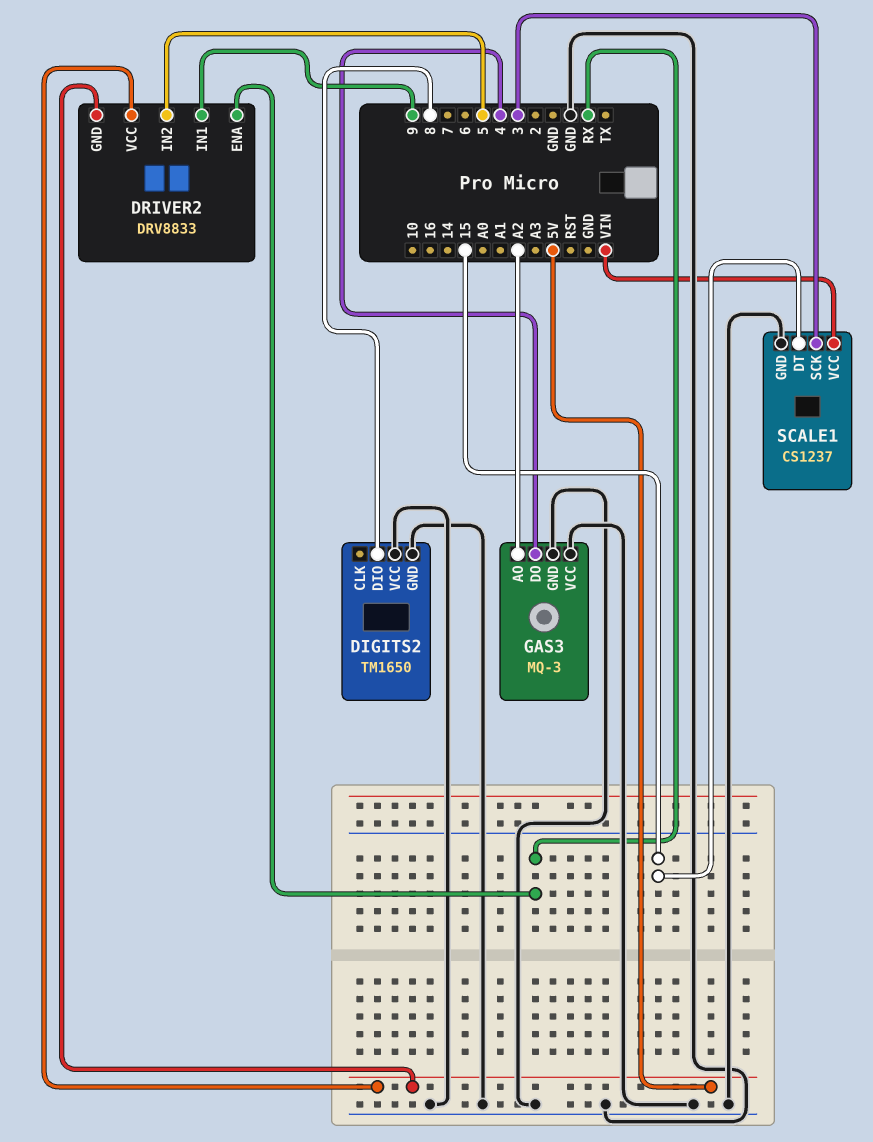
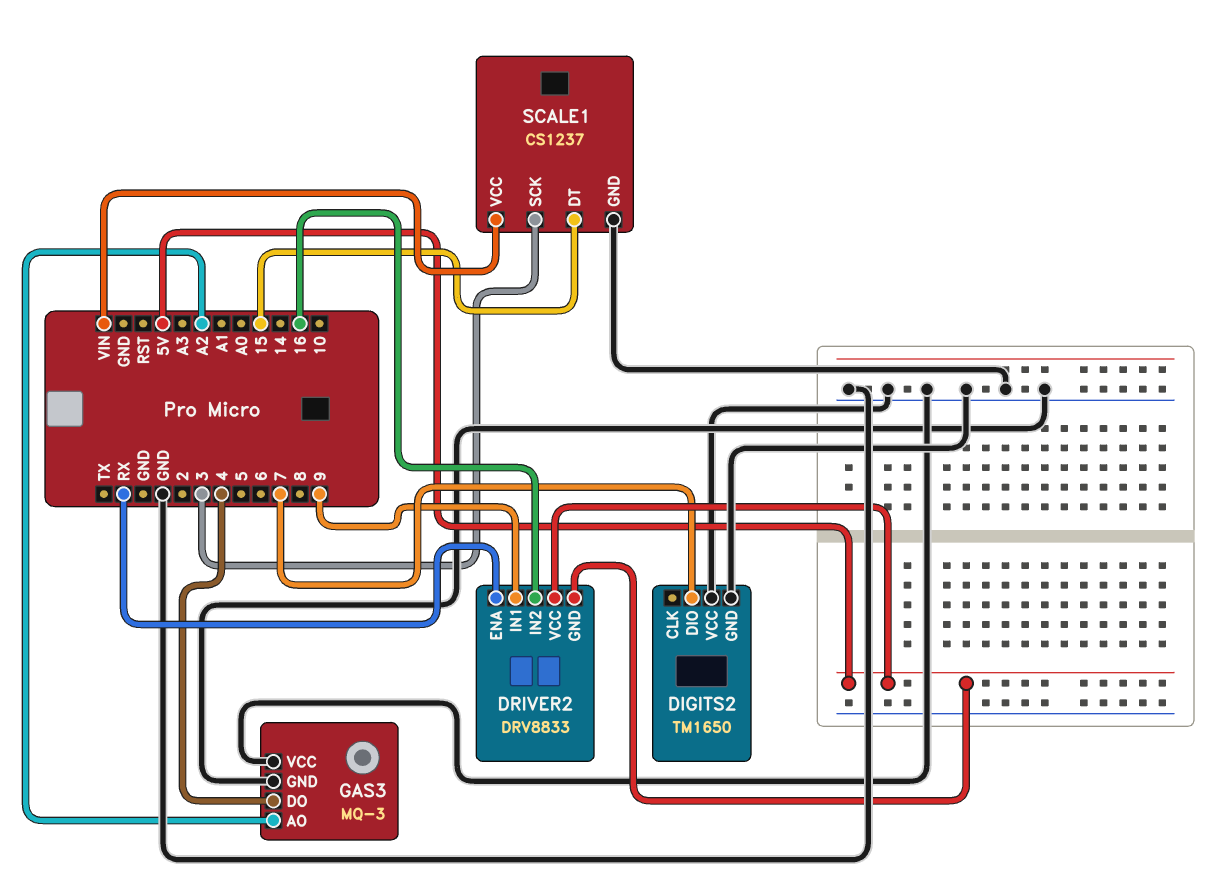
DIGITS2 pin DIO: 8 -> 7
DRIVER2 pin IN2: 5 -> 16

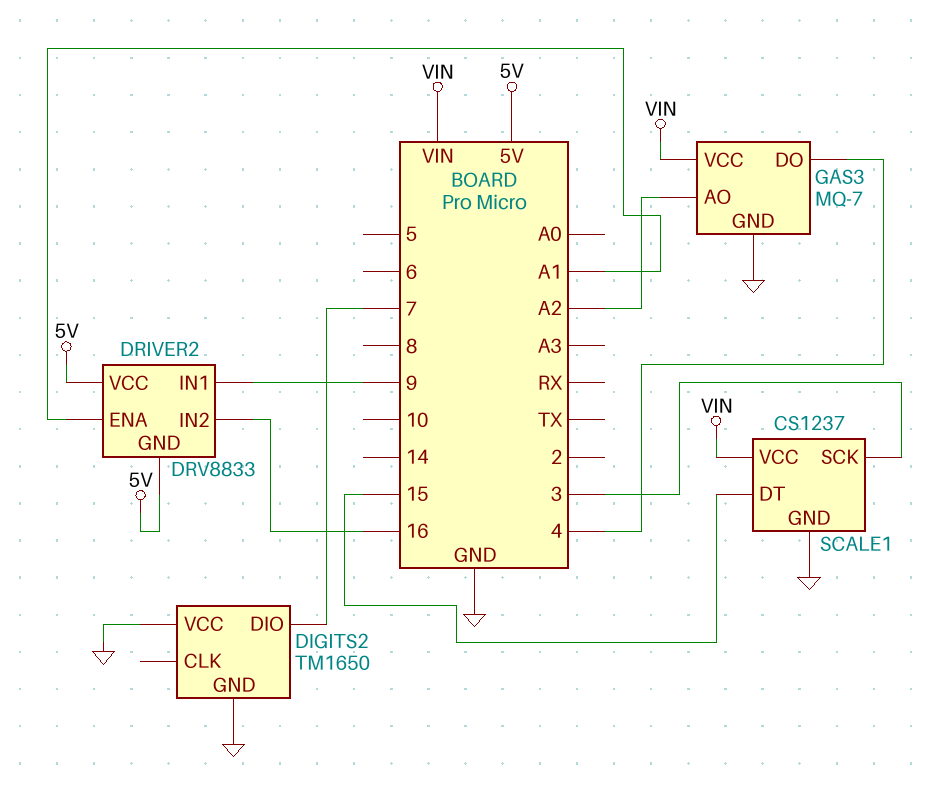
DRIVER2 pin ENA: RX -> A1
GAS3: MQ-3 -> MQ-7
GAS3 pin VCC: GND -> VIN

